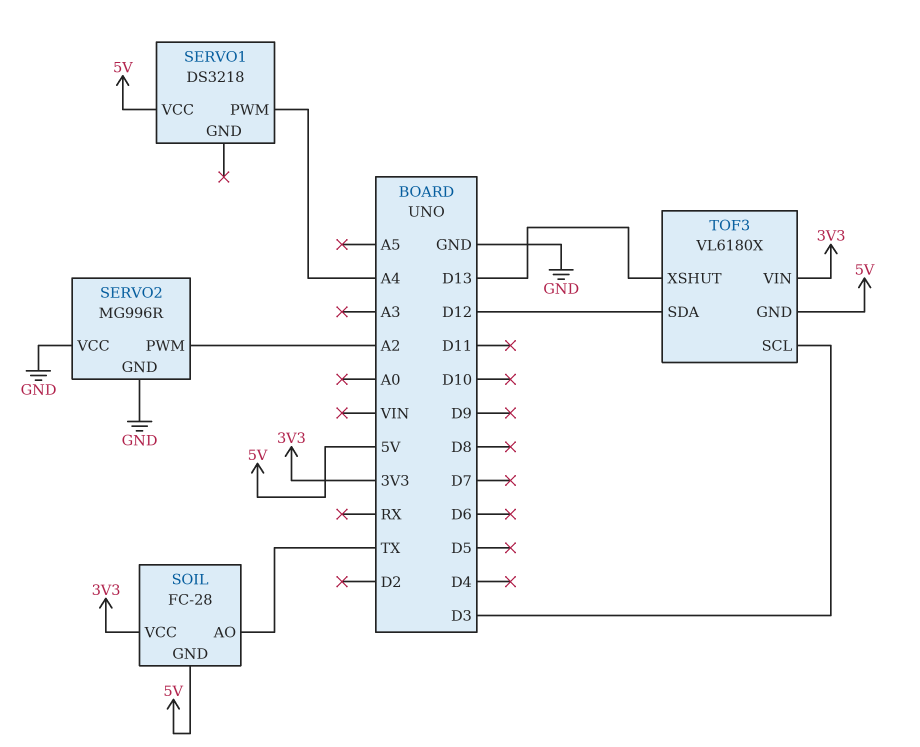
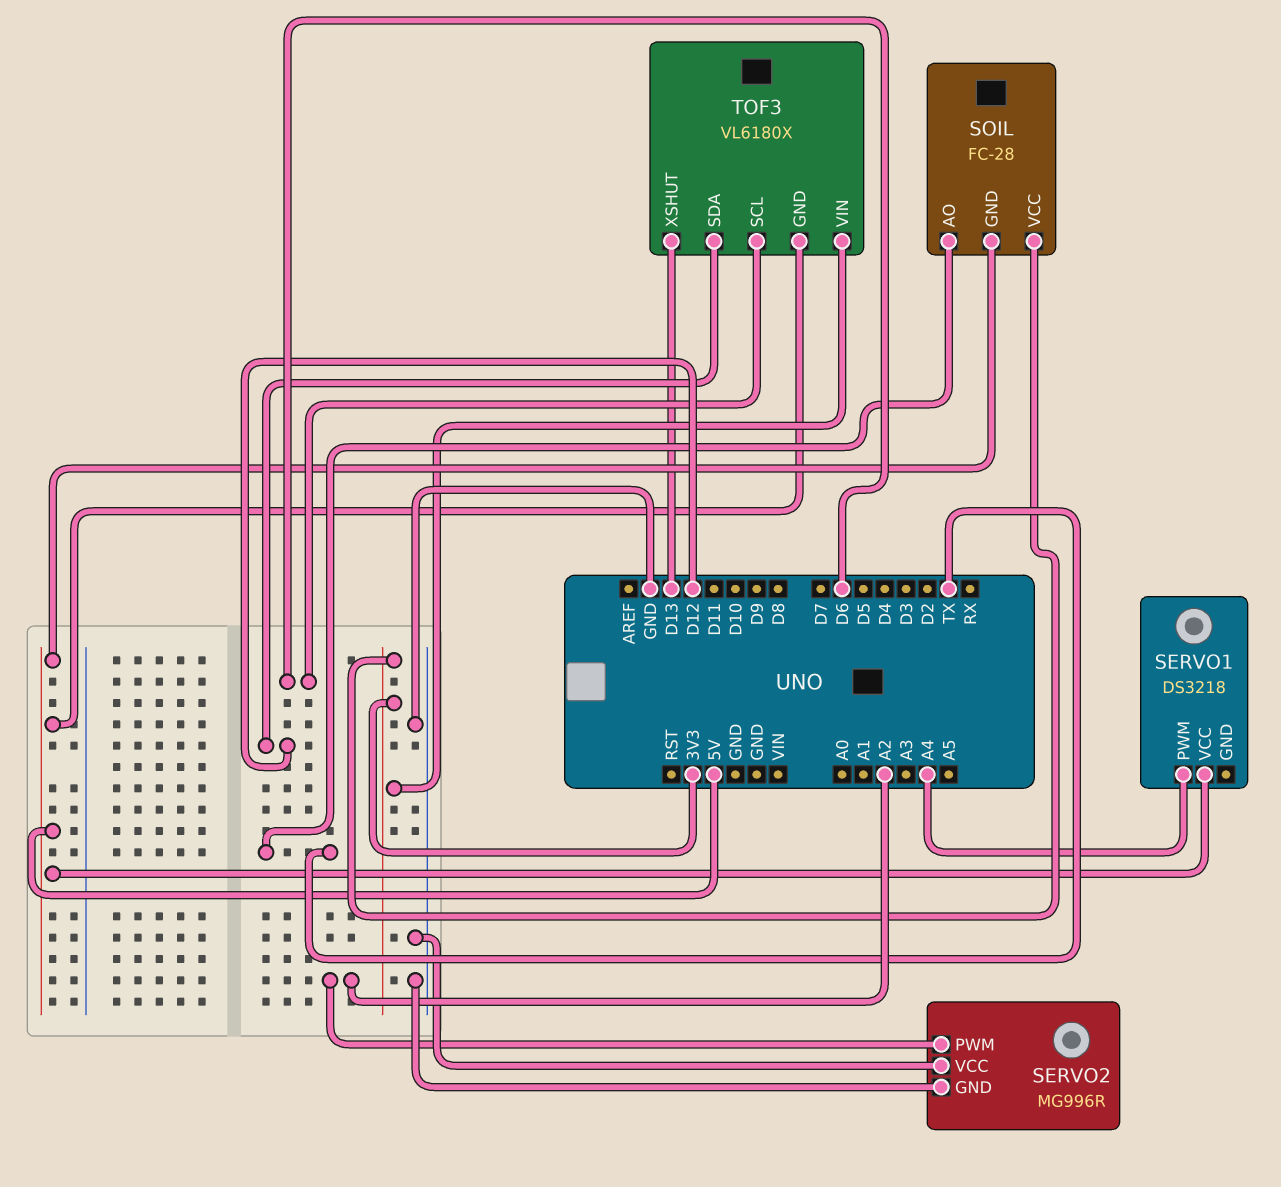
TOF3 pin SCL: D3 -> D6

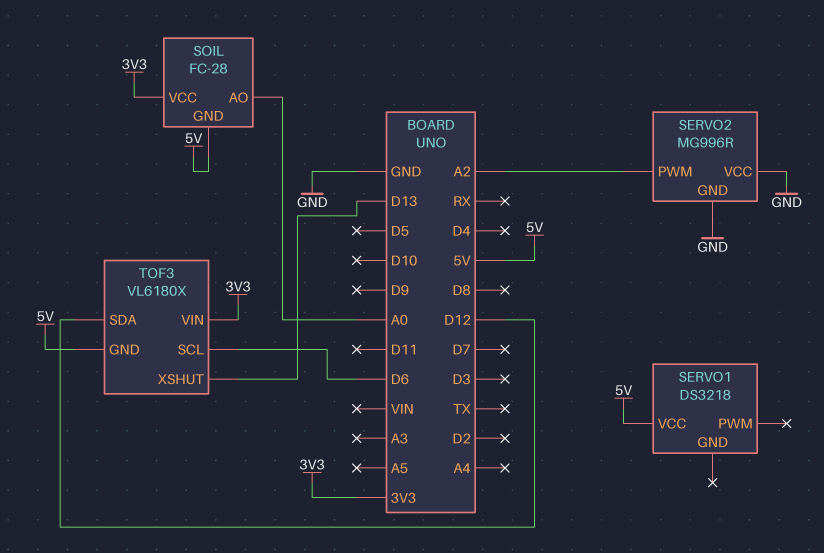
SERVO1 pin PWM: A4 -> none
SOIL pin AO: TX -> A0

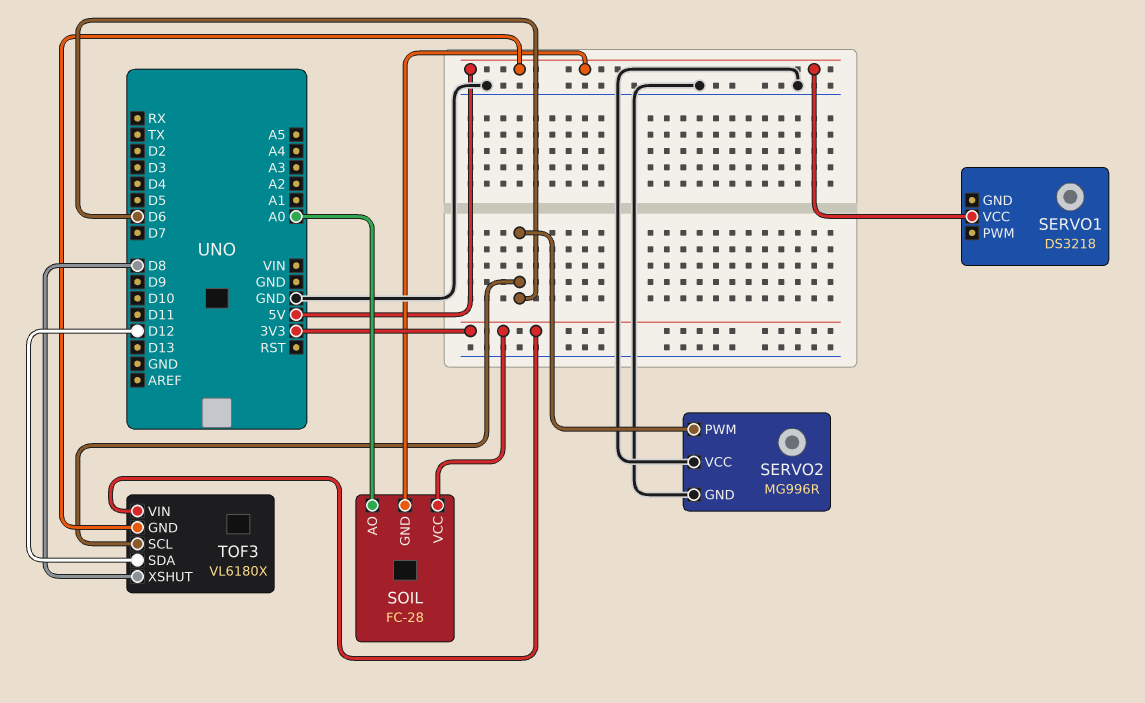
SERVO2 pin PWM: A2 -> D6
TOF3 pin XSHUT: D13 -> D8

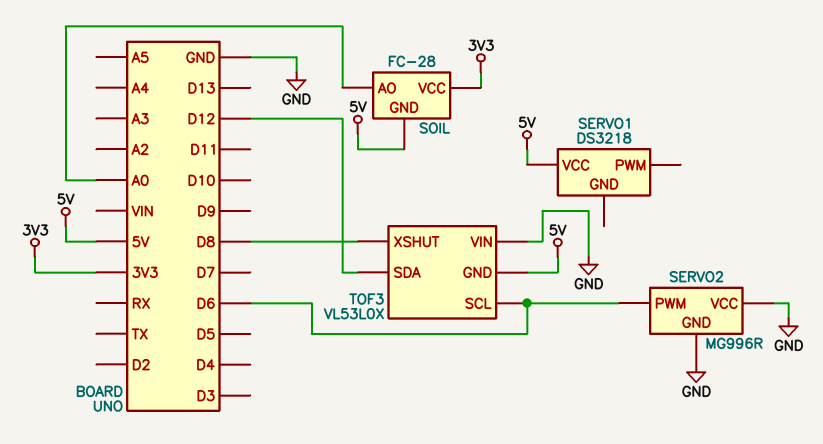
TOF3: VL6180X -> VL53L0X
TOF3 pin VIN: 3V3 -> GND

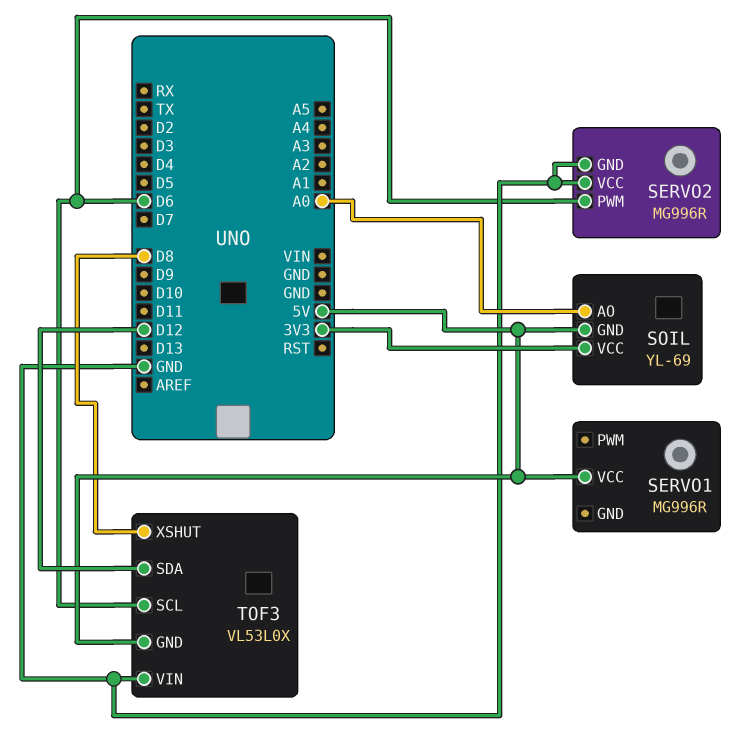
SERVO1: DS3218 -> MG996R
SOIL: FC-28 -> YL-69

